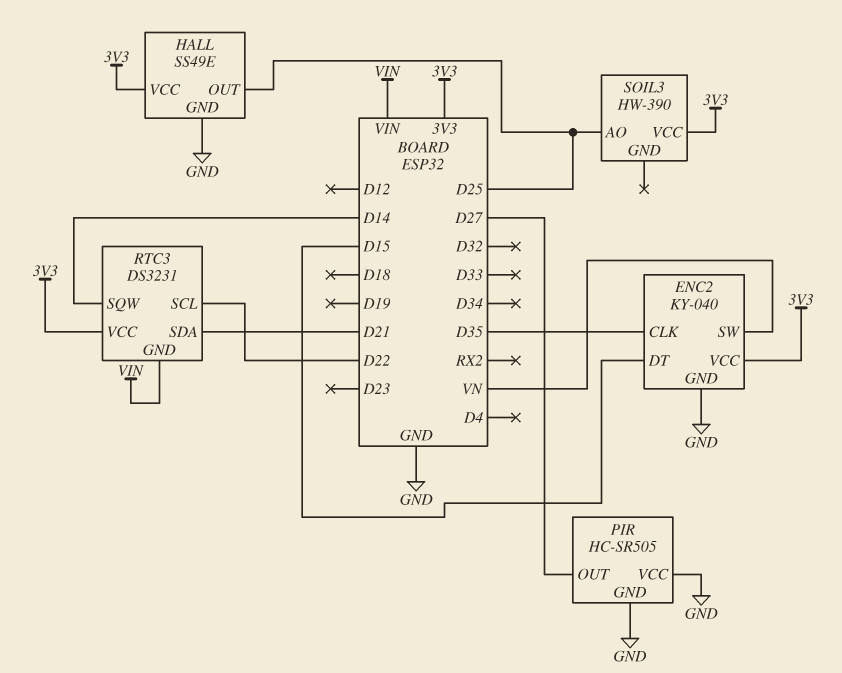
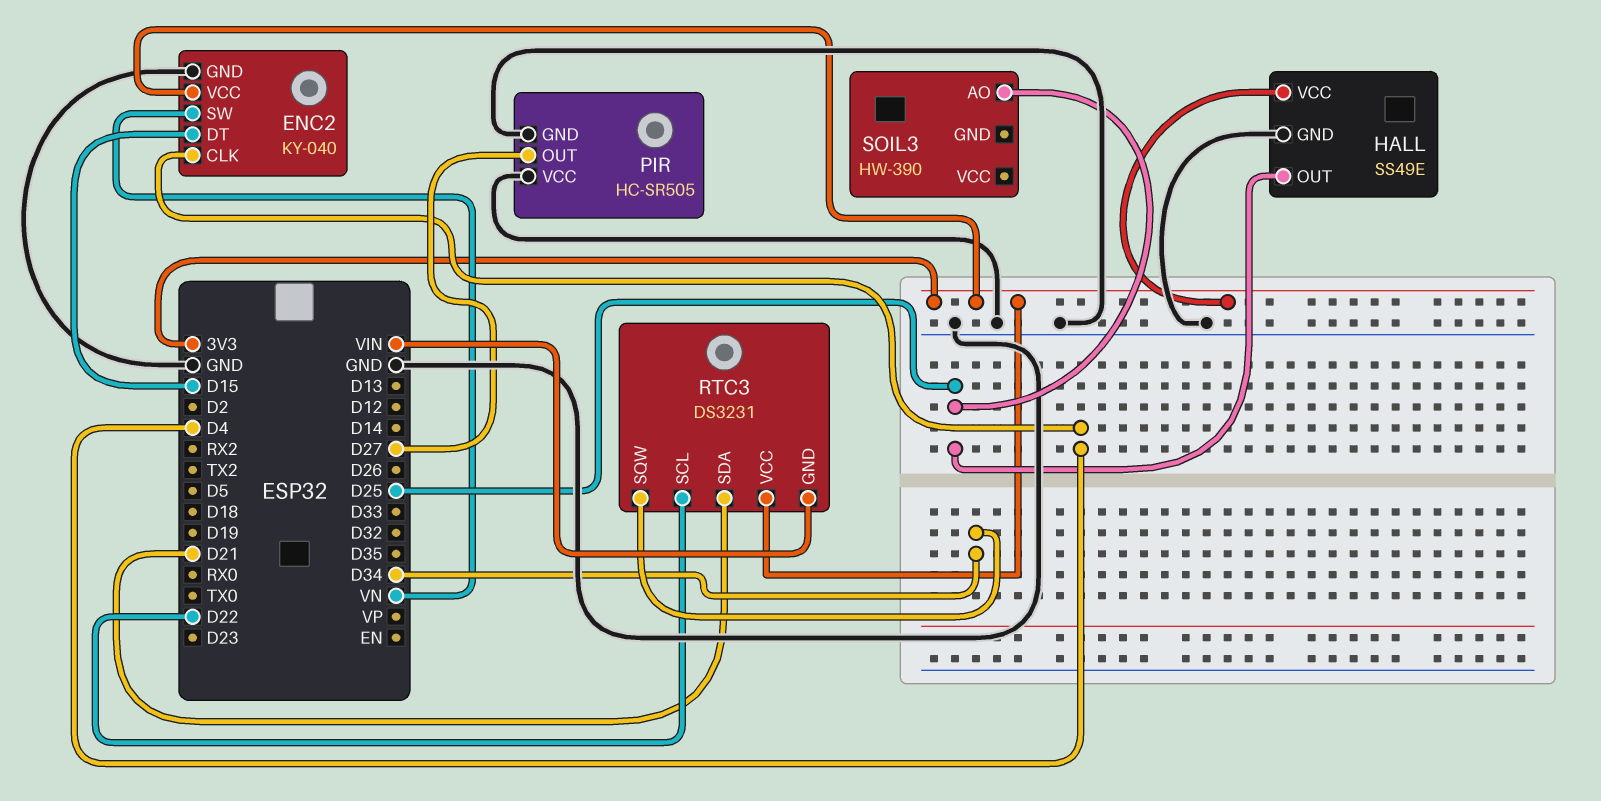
ENC2 pin CLK: D35 -> D4
RTC3 pin SQW: D14 -> D34
SOIL3 pin VCC: 3V3 -> none

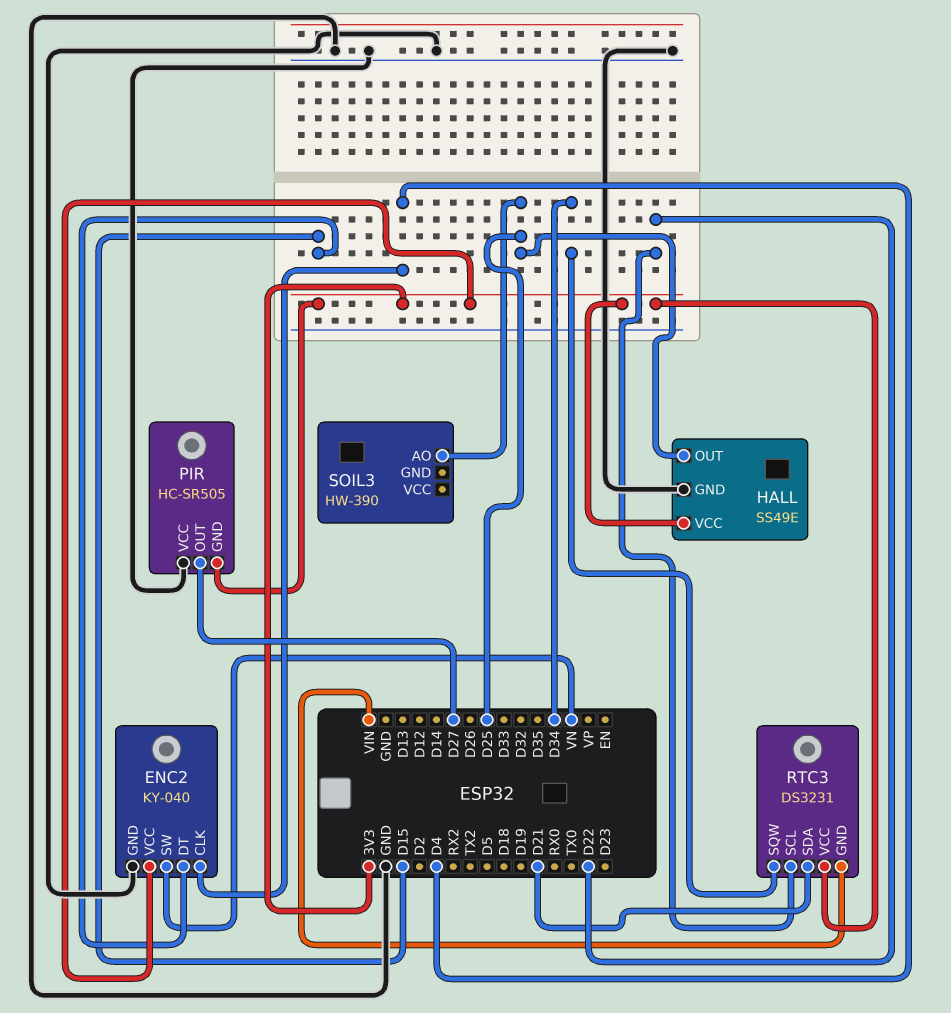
PIR pin GND: GND -> 3V3

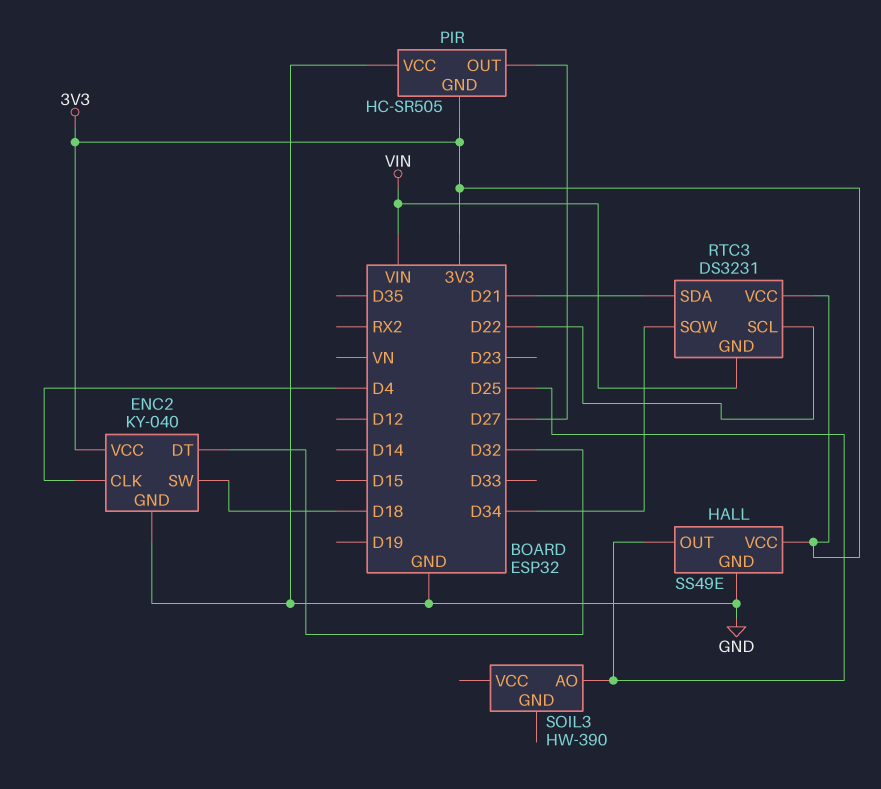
ENC2 pin DT: D15 -> D32
ENC2 pin SW: VN -> D18

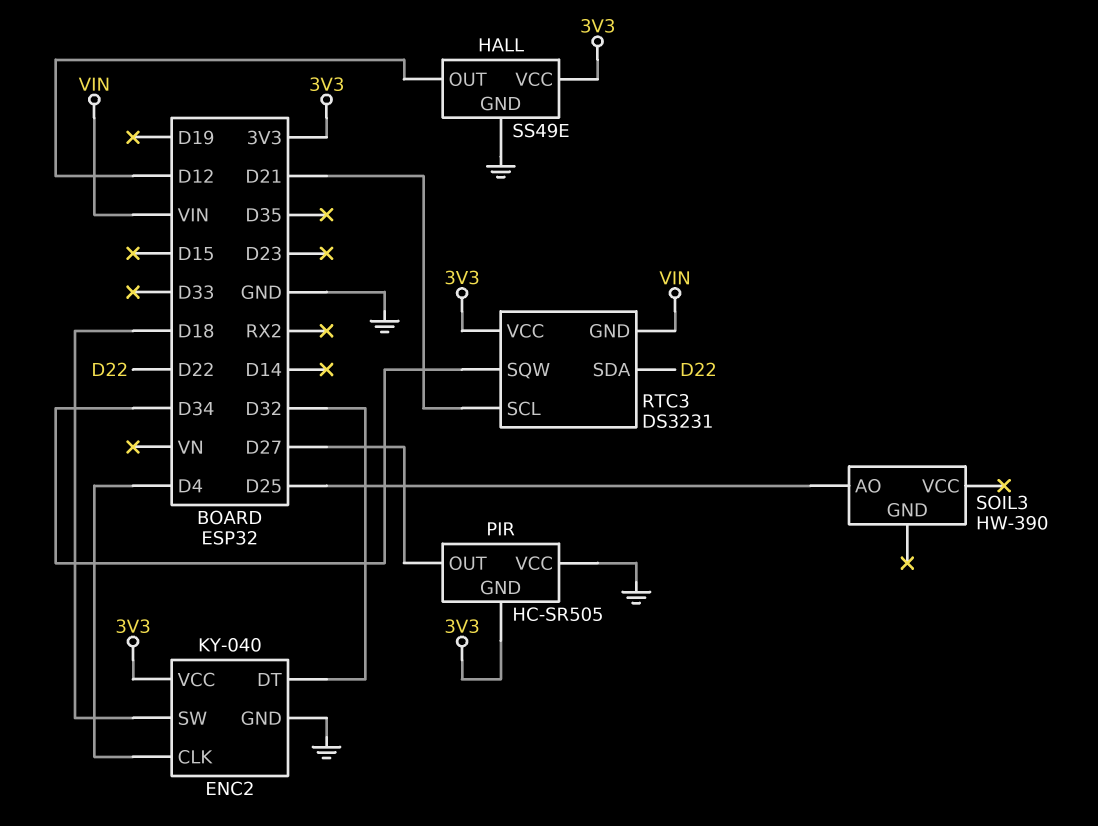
HALL pin OUT: D25 -> D12
RTC3 pin SCL: D22 -> D21
RTC3 pin SDA: D21 -> D22

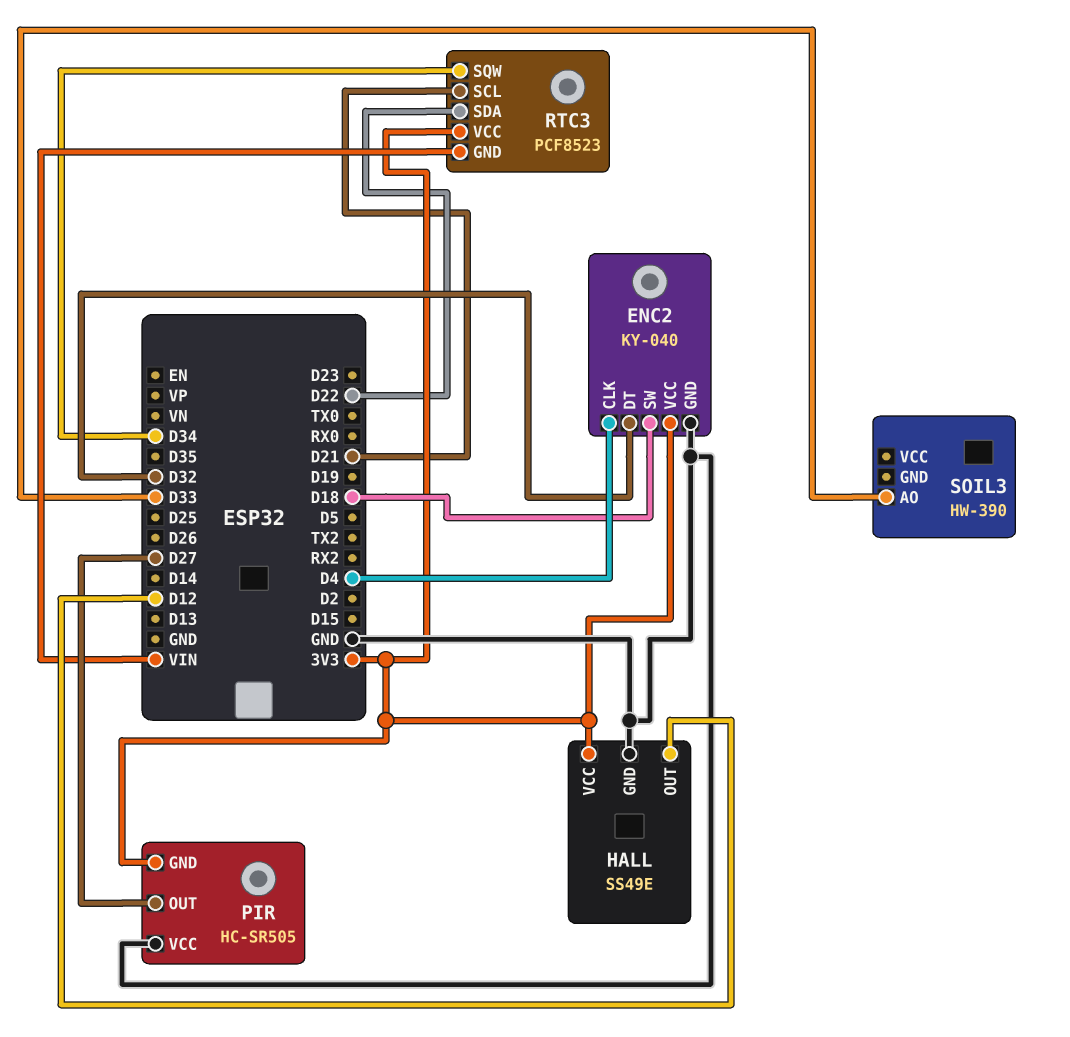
RTC3: DS3231 -> PCF8523
SOIL3 pin AO: D25 -> D33

